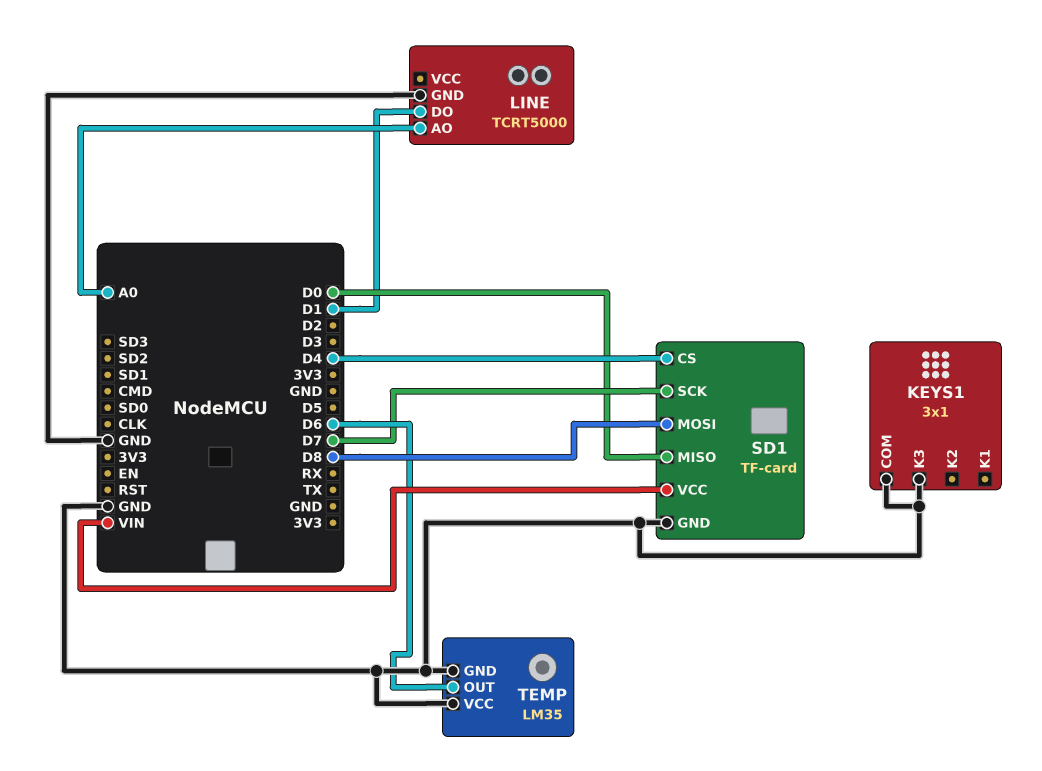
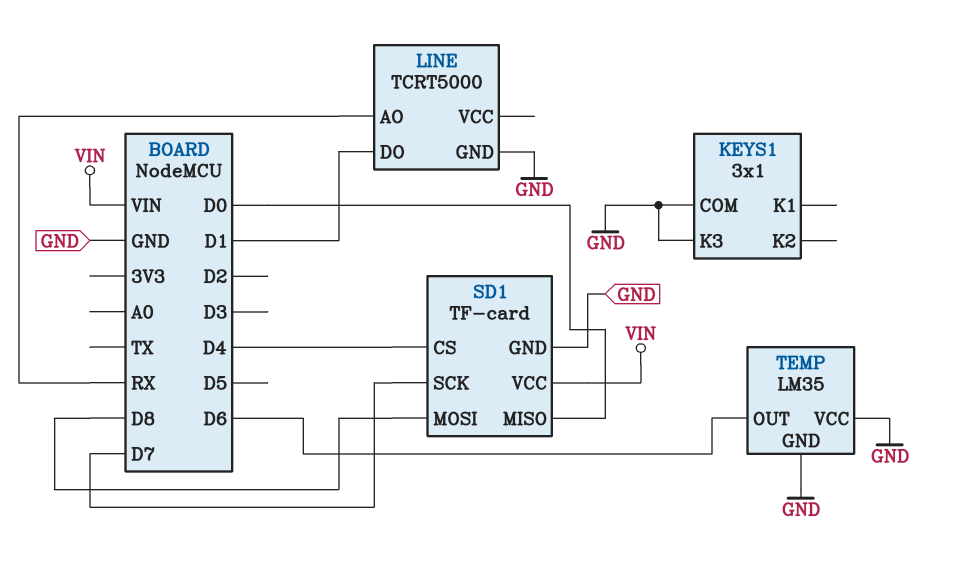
LINE pin AO: A0 -> RX

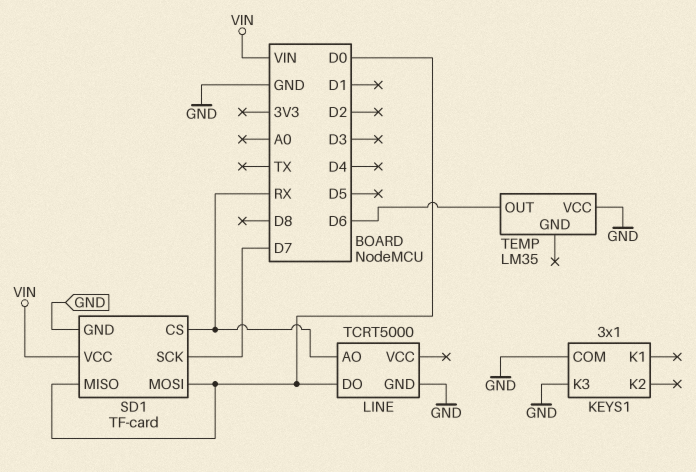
LINE pin DO: D1 -> D0
SD1 pin CS: D4 -> RX
SD1 pin MOSI: D8 -> D0
TEMP pin GND: GND -> none

